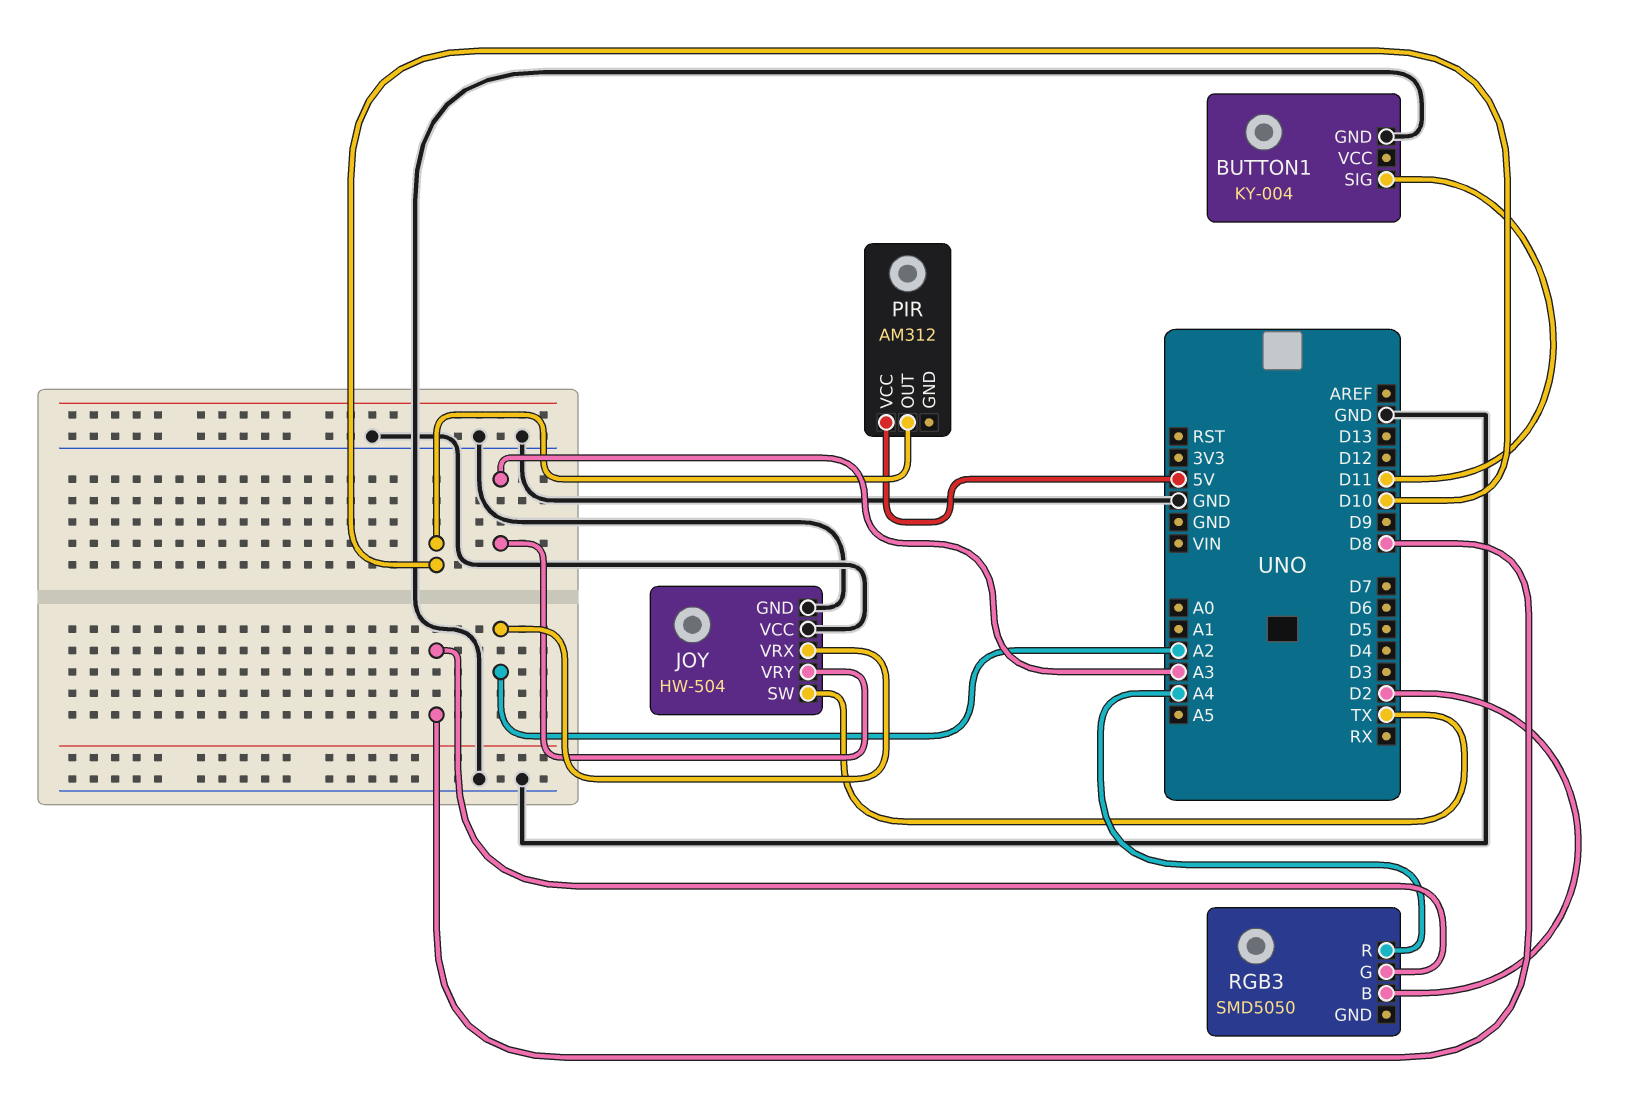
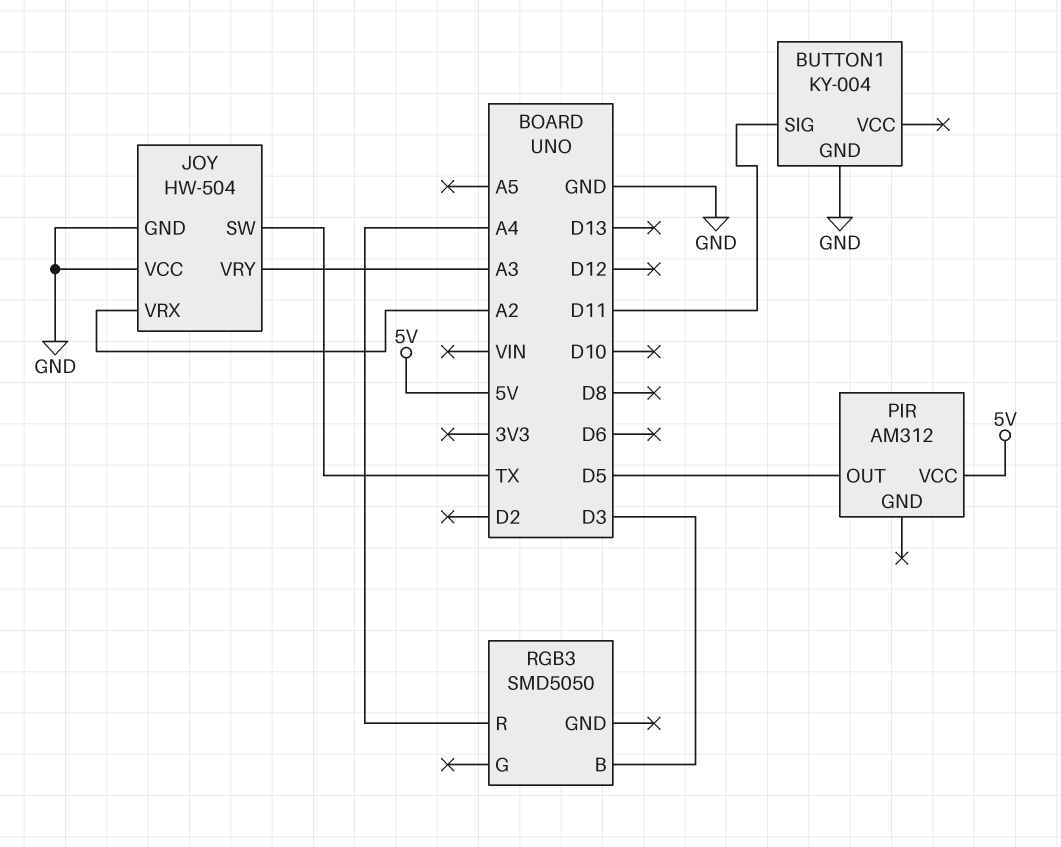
PIR pin OUT: D10 -> D5
RGB3 pin B: D2 -> D3
RGB3 pin G: D8 -> none

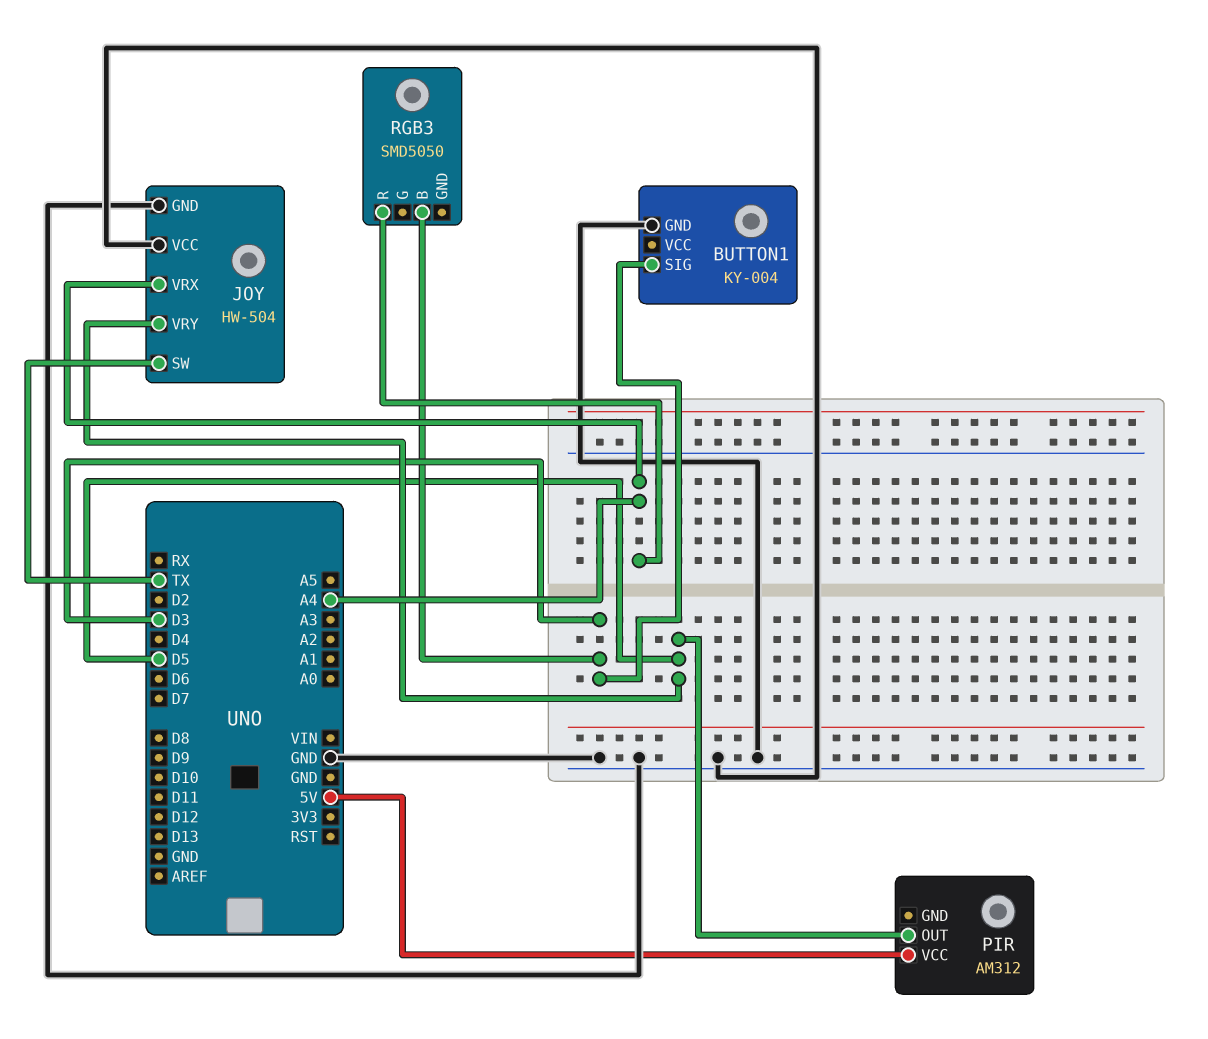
BUTTON1 pin SIG: D11 -> D3
JOY pin VRX: A2 -> A4
JOY pin VRY: A3 -> D5

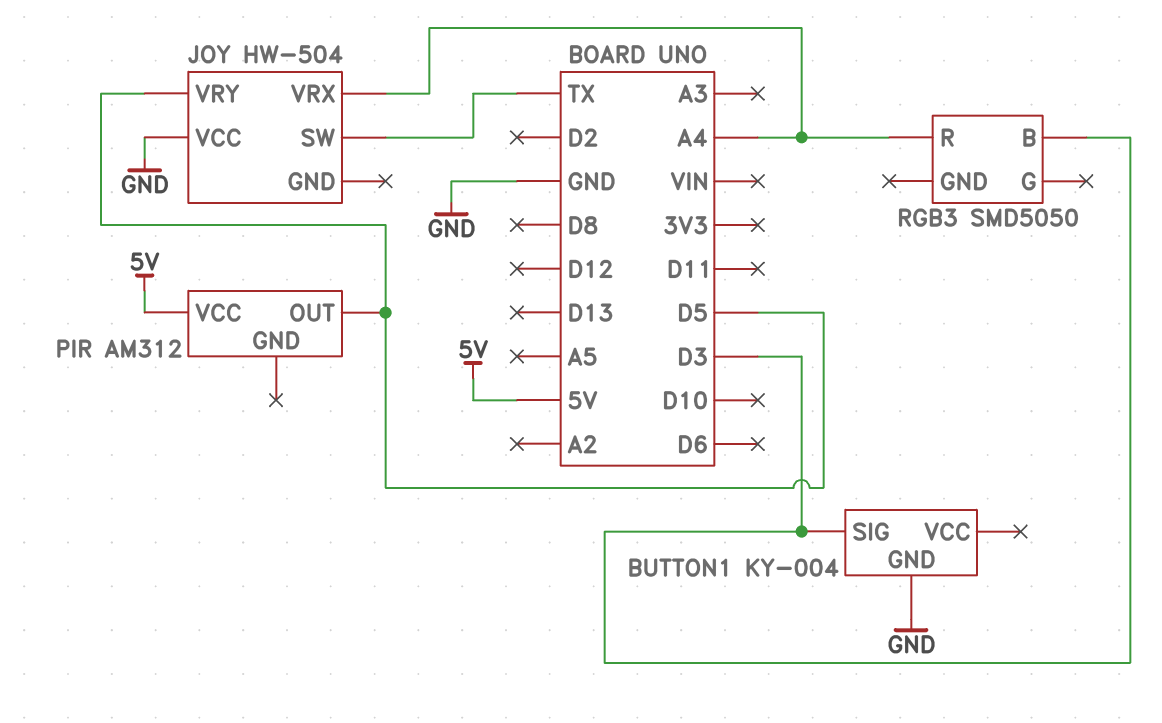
JOY pin GND: GND -> none

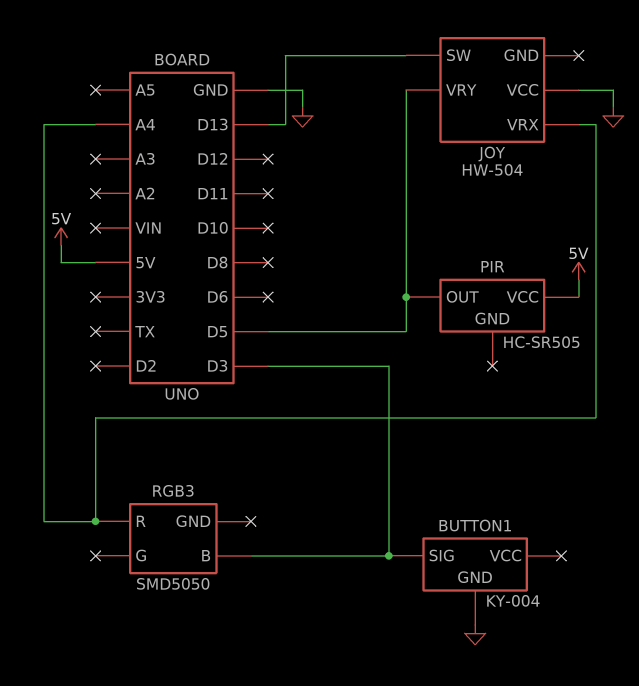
JOY pin SW: TX -> D13
PIR: AM312 -> HC-SR505

